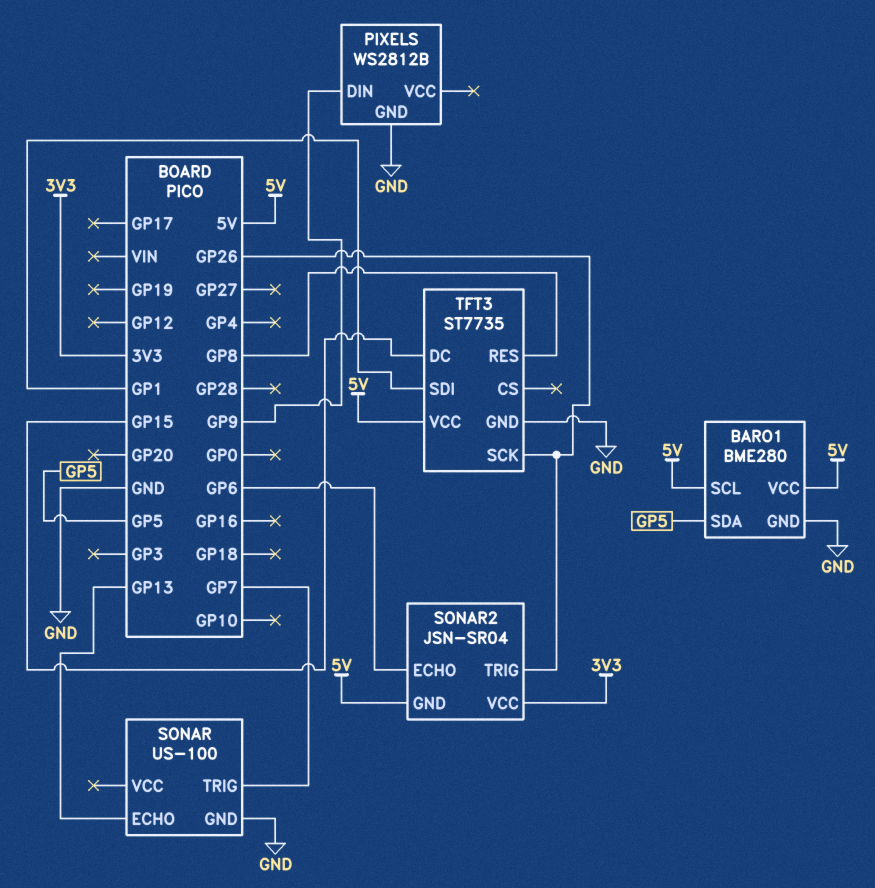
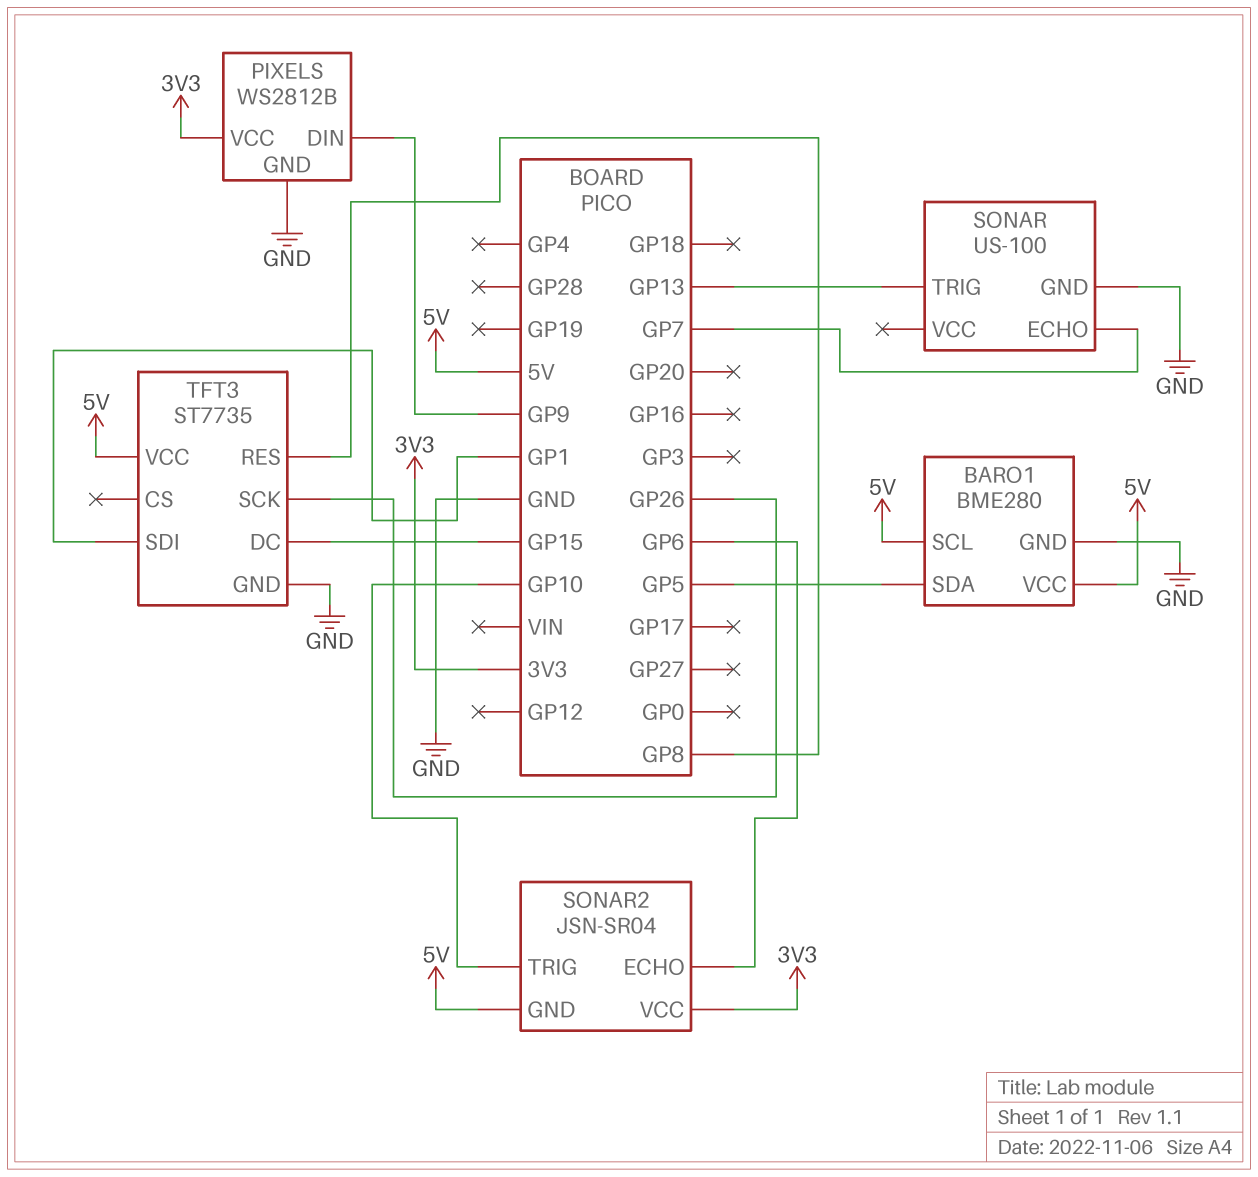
PIXELS pin VCC: none -> 3V3
SONAR pin ECHO: GP13 -> GP7
SONAR pin TRIG: GP7 -> GP13
SONAR2 pin TRIG: GP26 -> GP10

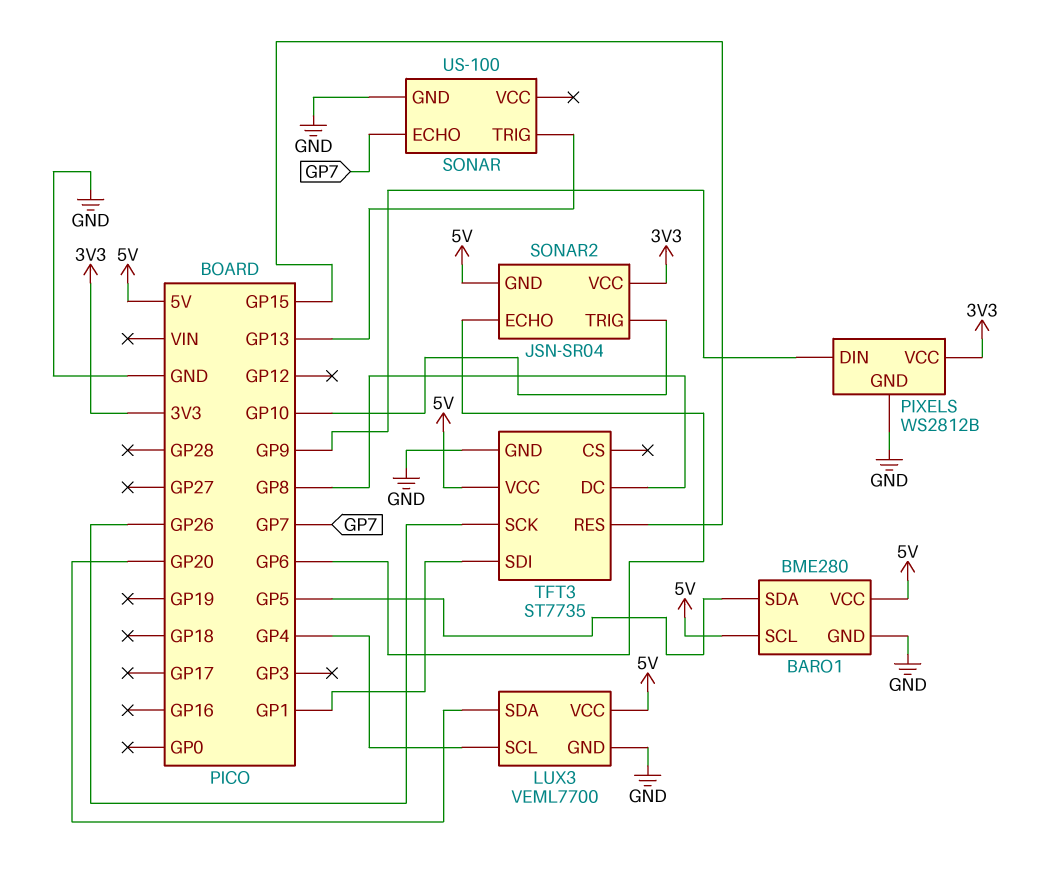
LUX3: none -> VEML7700
LUX3 pin GND: none -> GND
LUX3 pin SCL: none -> GP4
LUX3 pin SDA: none -> GP20
LUX3 pin VCC: none -> 5V
TFT3 pin DC: GP15 -> GP8
TFT3 pin RES: GP8 -> GP15

